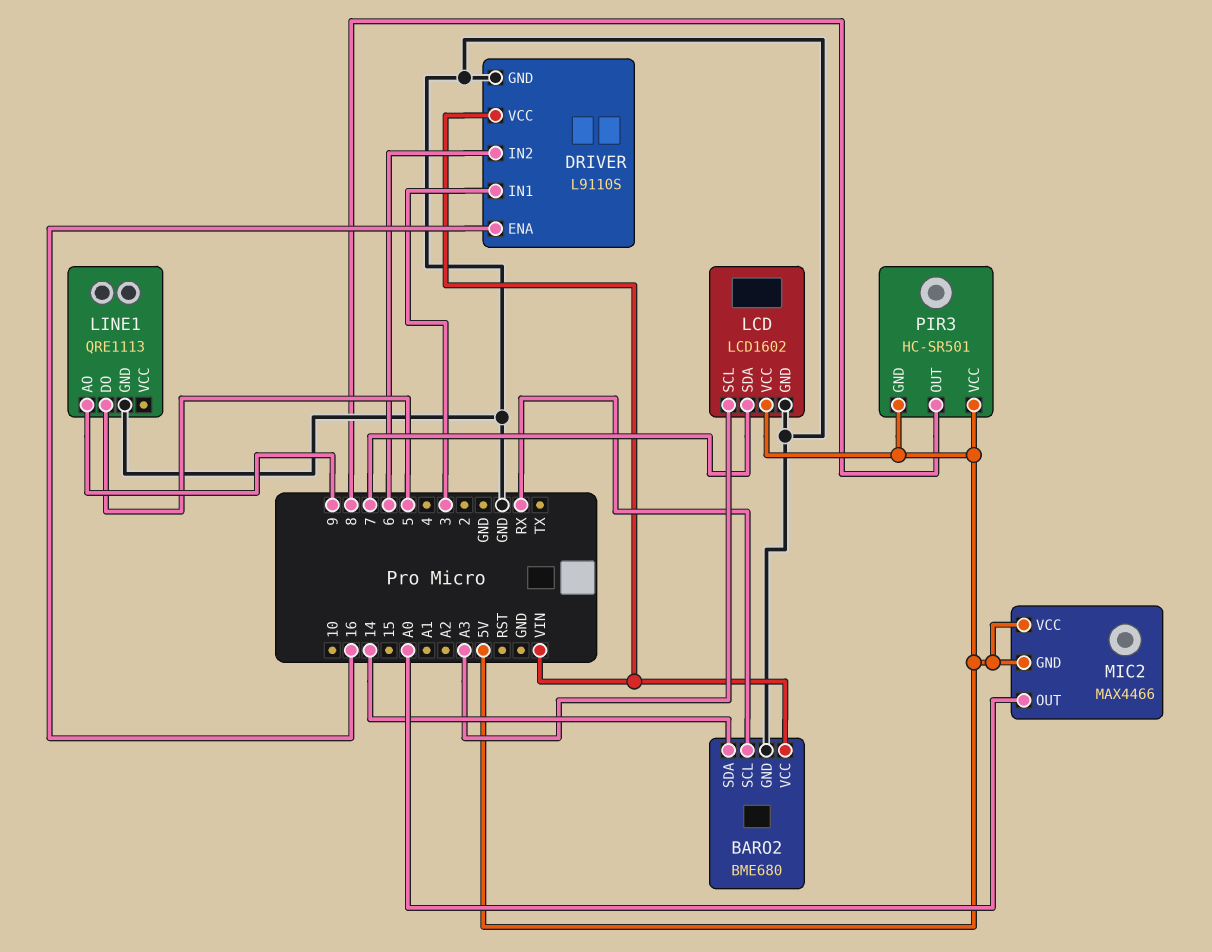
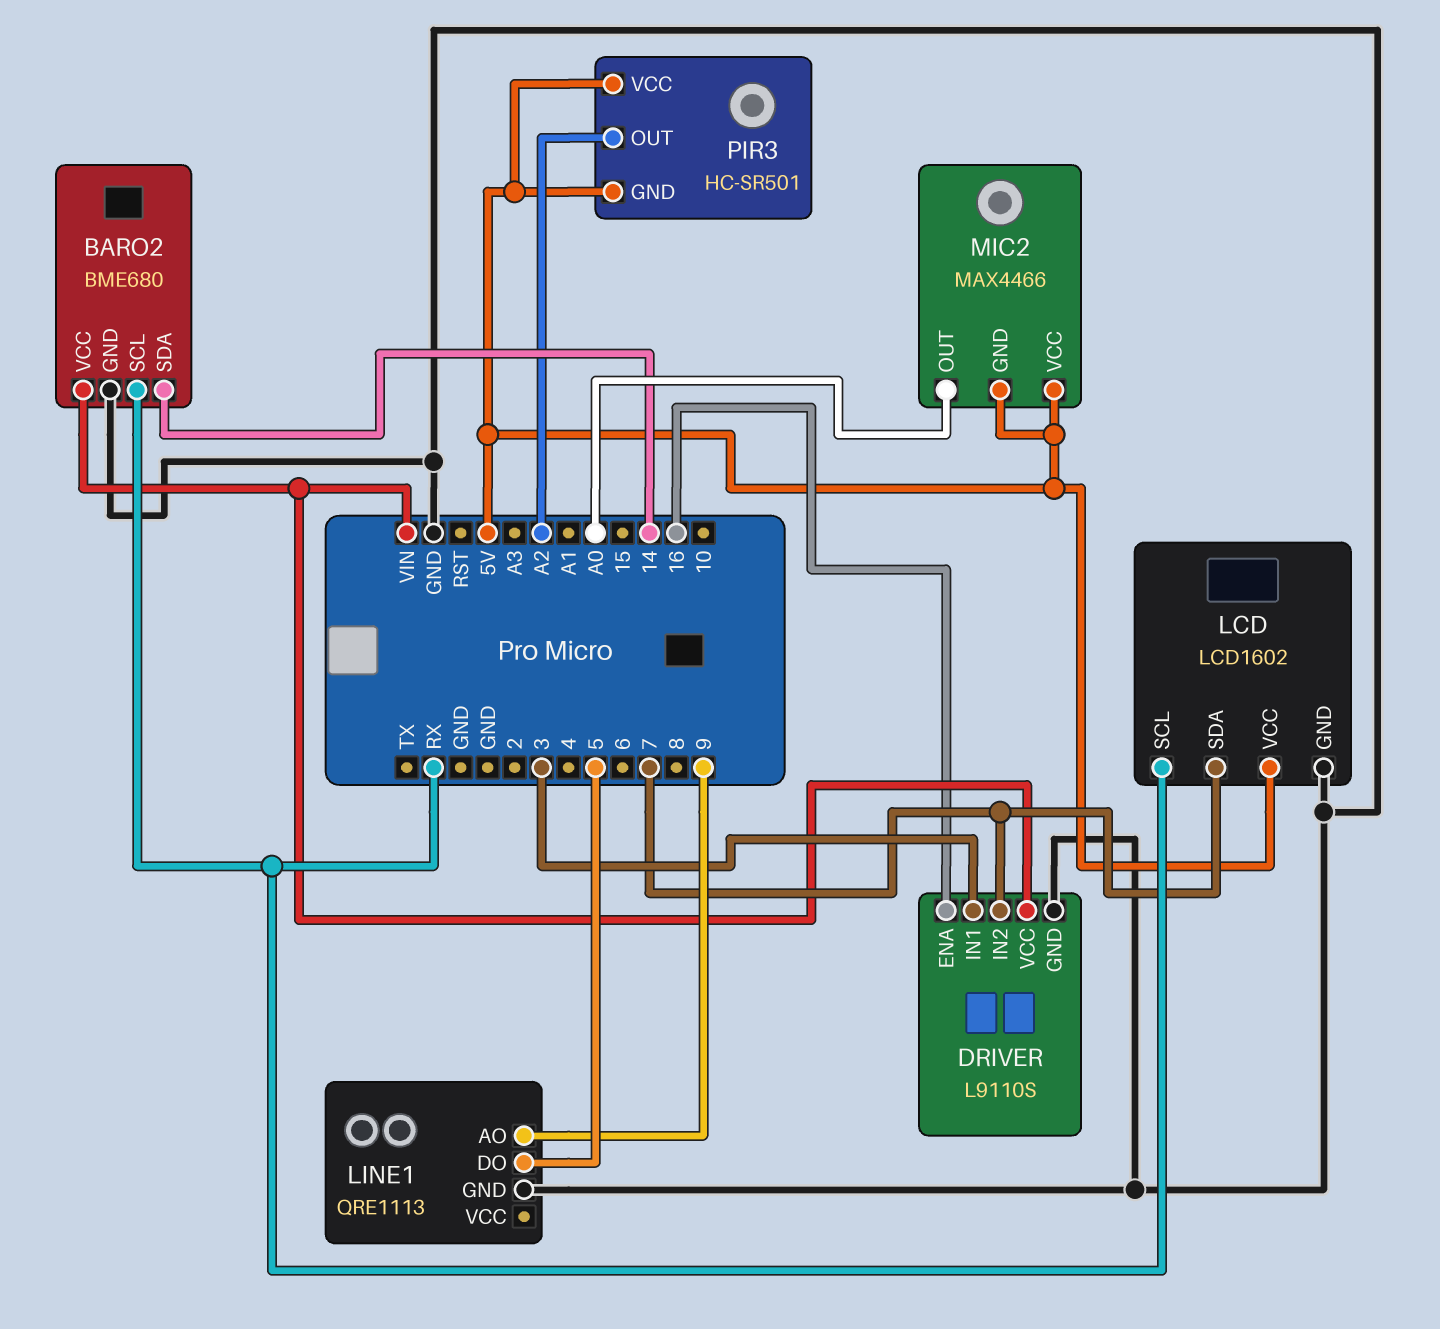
DRIVER pin IN2: 6 -> 7
LCD pin SCL: A3 -> RX
PIR3 pin OUT: 8 -> A2

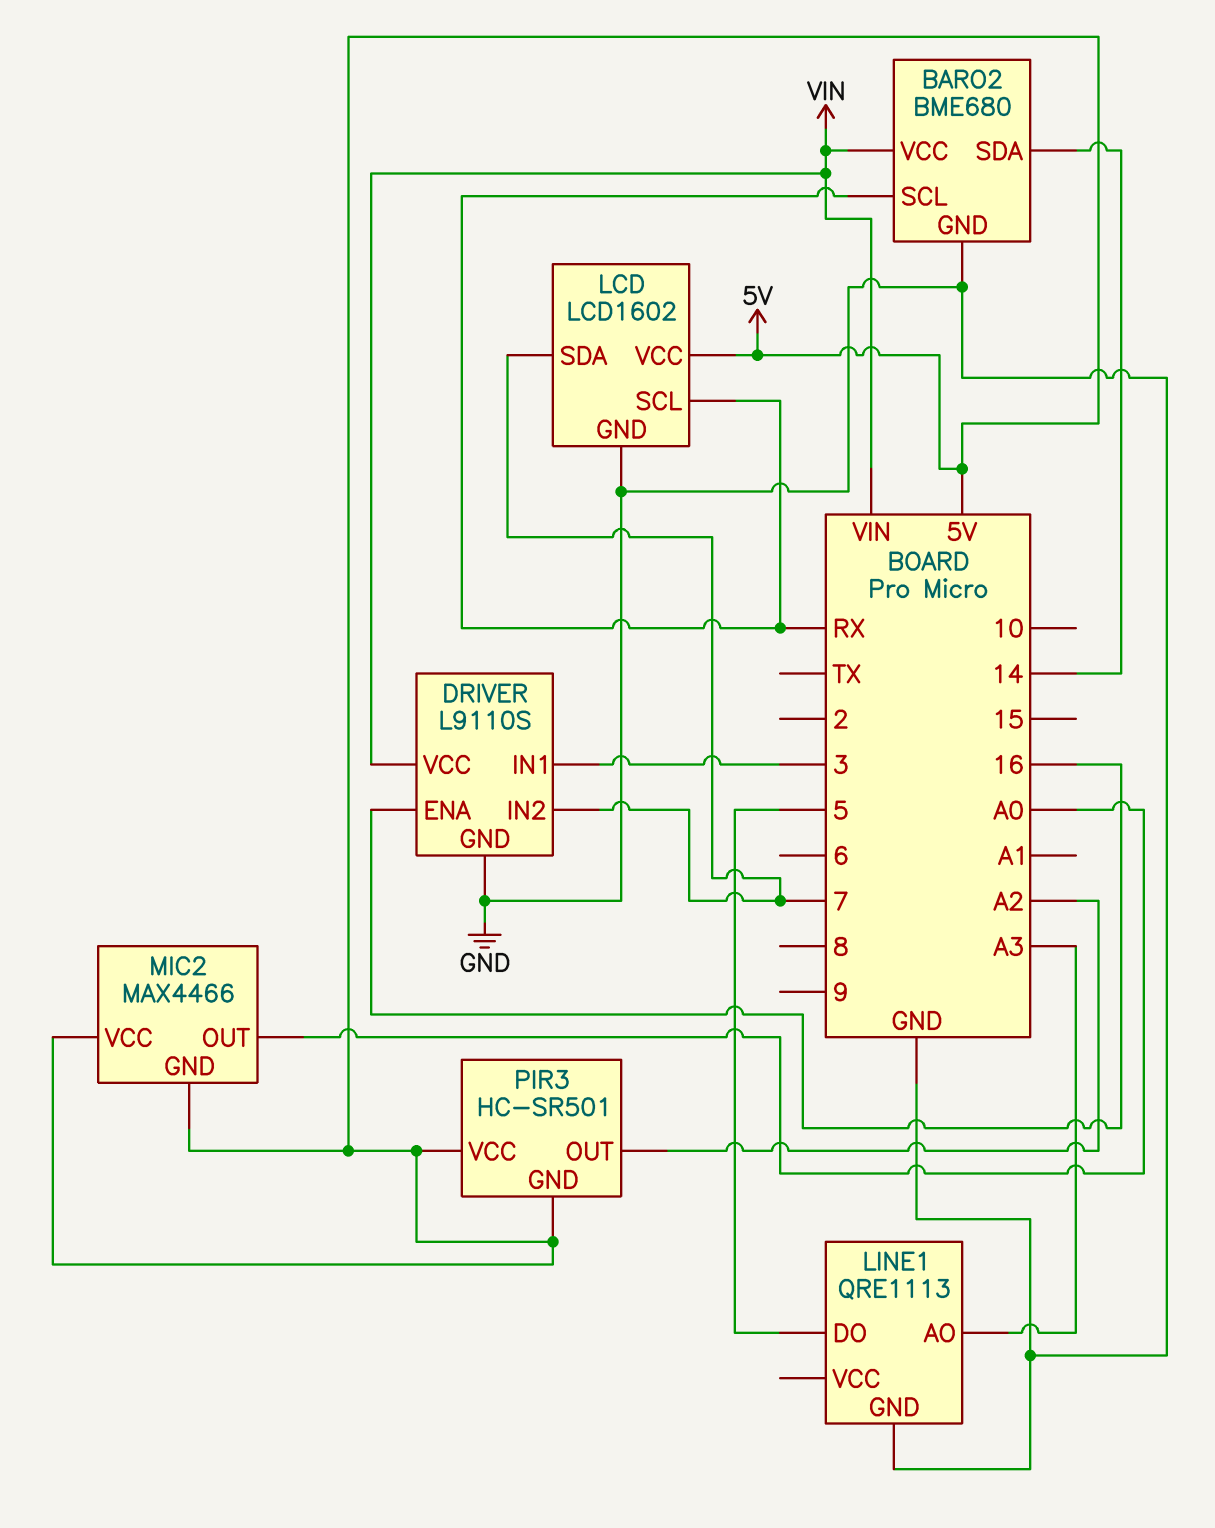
LINE1 pin AO: 9 -> A3

